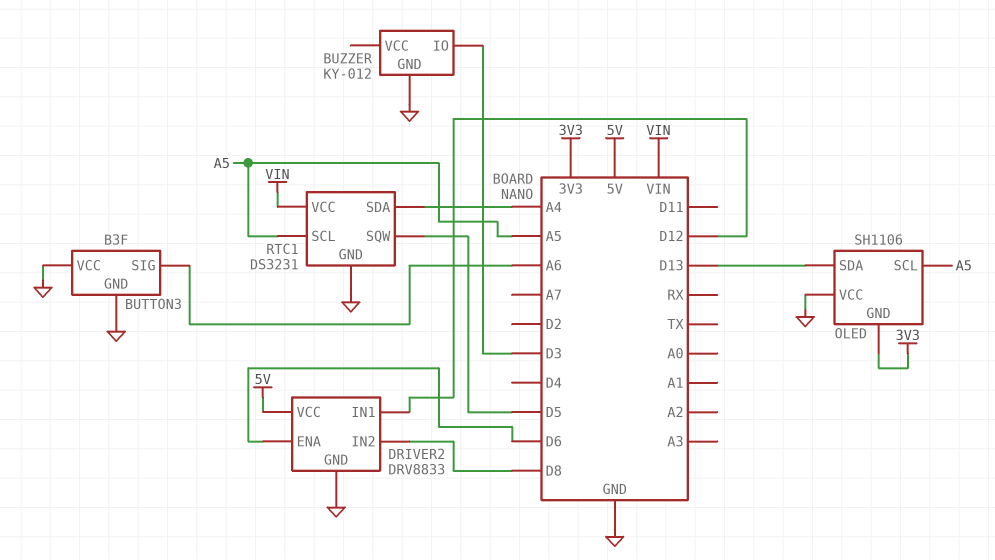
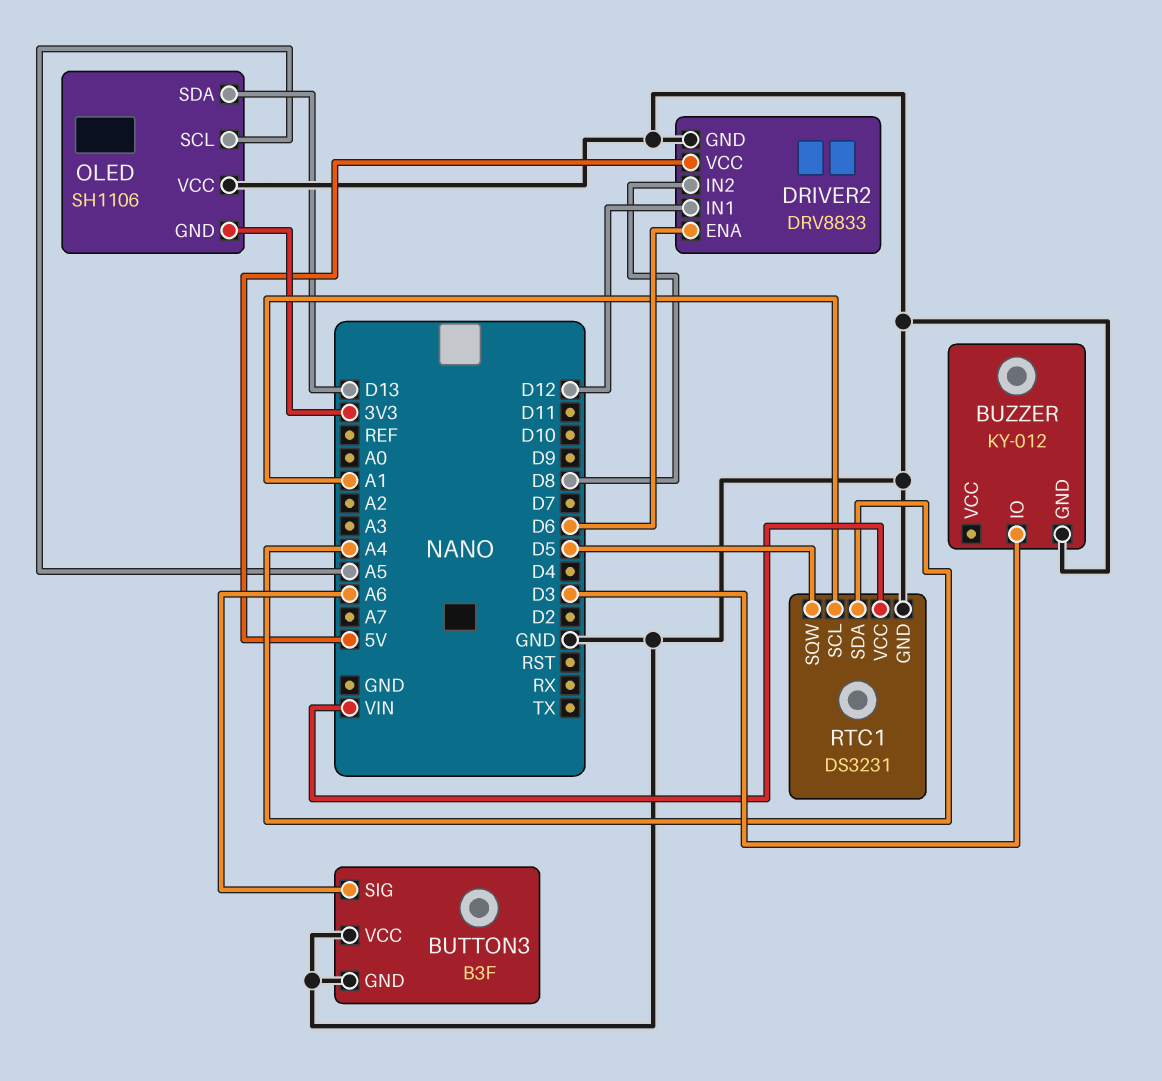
RTC1 pin SCL: A5 -> A1

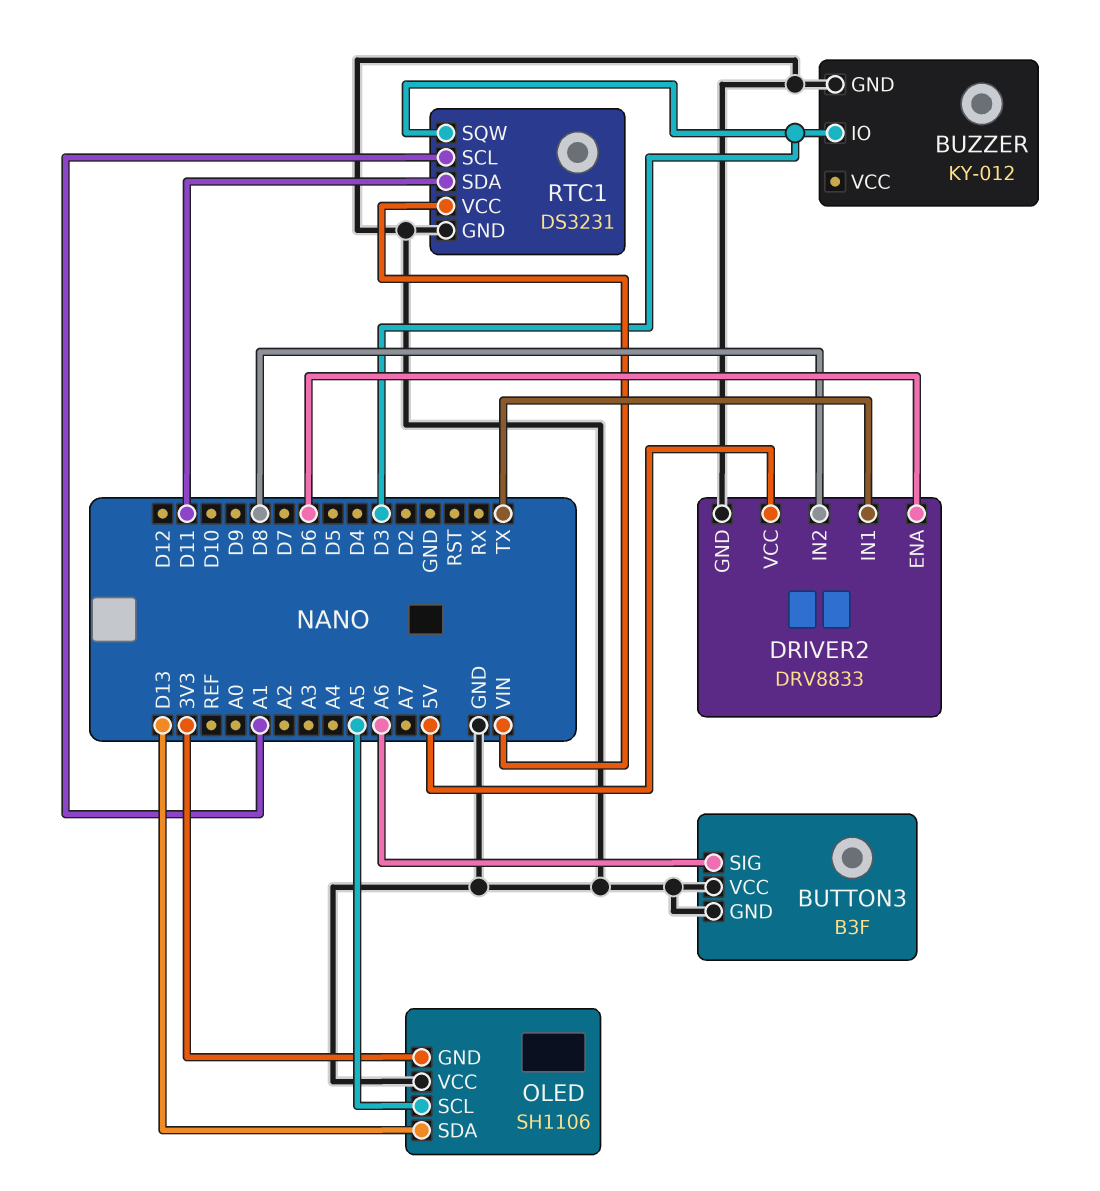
DRIVER2 pin IN1: D12 -> TX
RTC1 pin SDA: A4 -> D11
RTC1 pin SQW: D5 -> D3

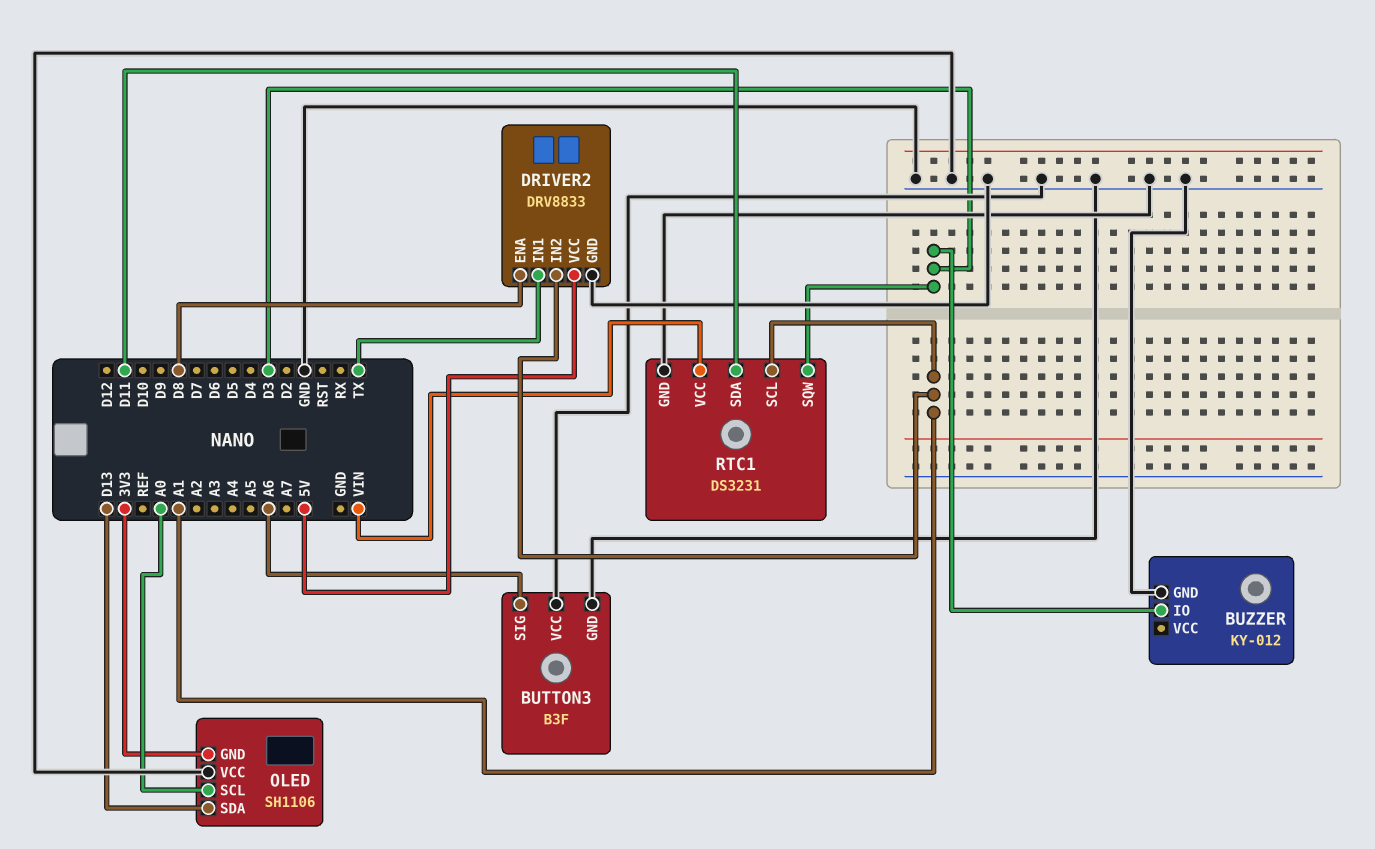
DRIVER2 pin ENA: D6 -> D8
DRIVER2 pin IN2: D8 -> A1
OLED pin SCL: A5 -> A0

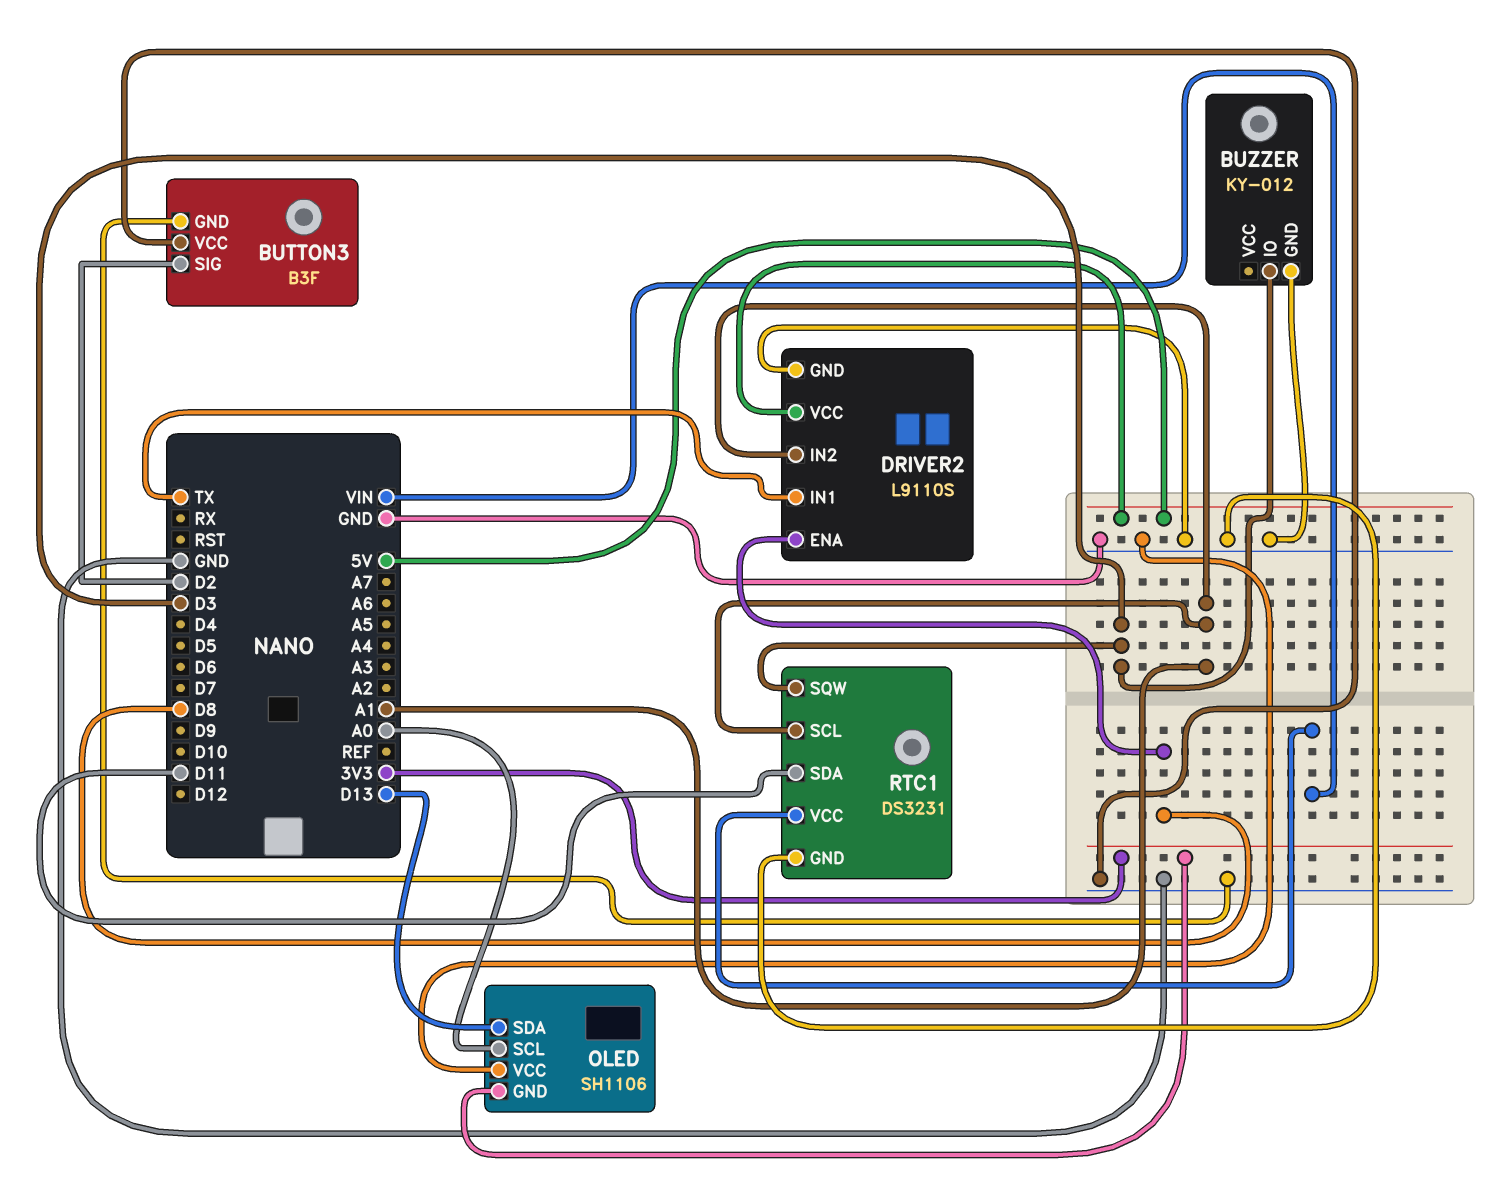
BUTTON3 pin SIG: A6 -> D2
DRIVER2: DRV8833 -> L9110S

